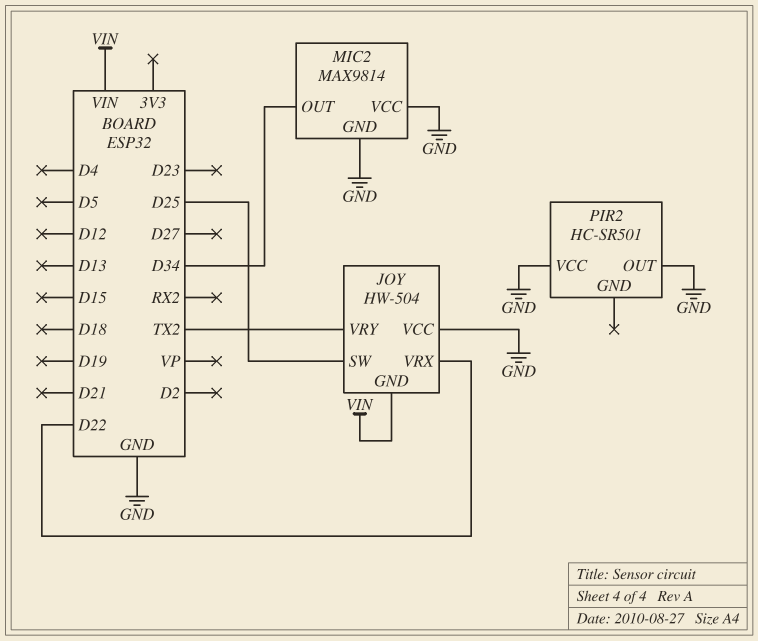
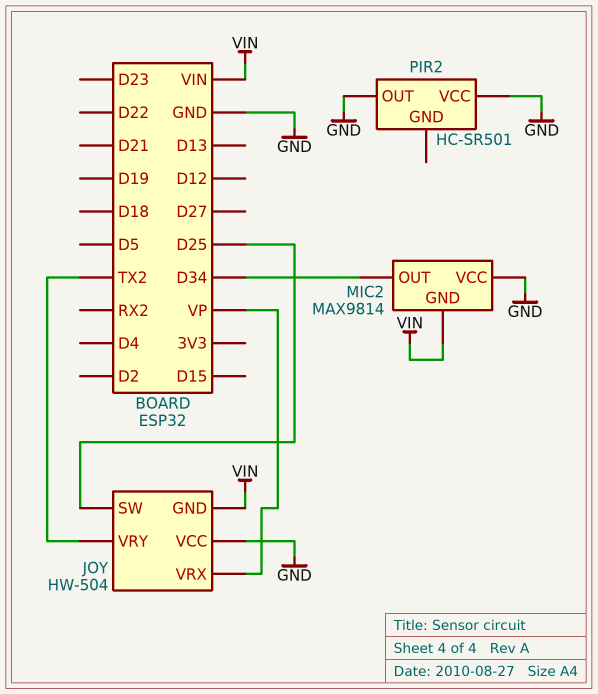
JOY pin VRX: D22 -> VP
MIC2 pin GND: GND -> VIN

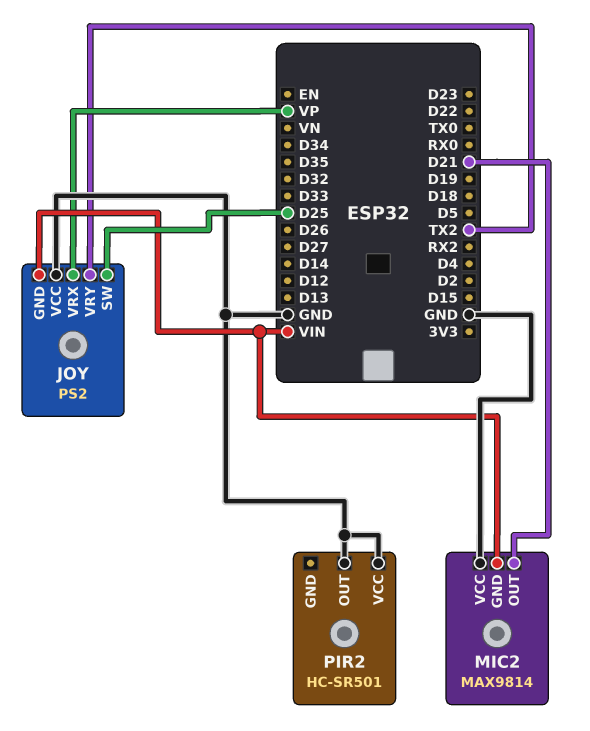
JOY: HW-504 -> PS2
MIC2 pin OUT: D34 -> D21

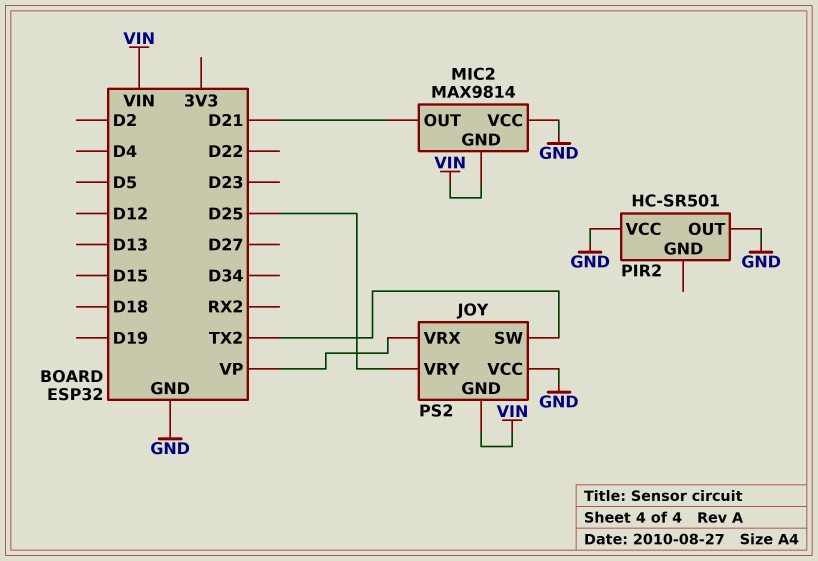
JOY pin SW: D25 -> TX2
JOY pin VRY: TX2 -> D25

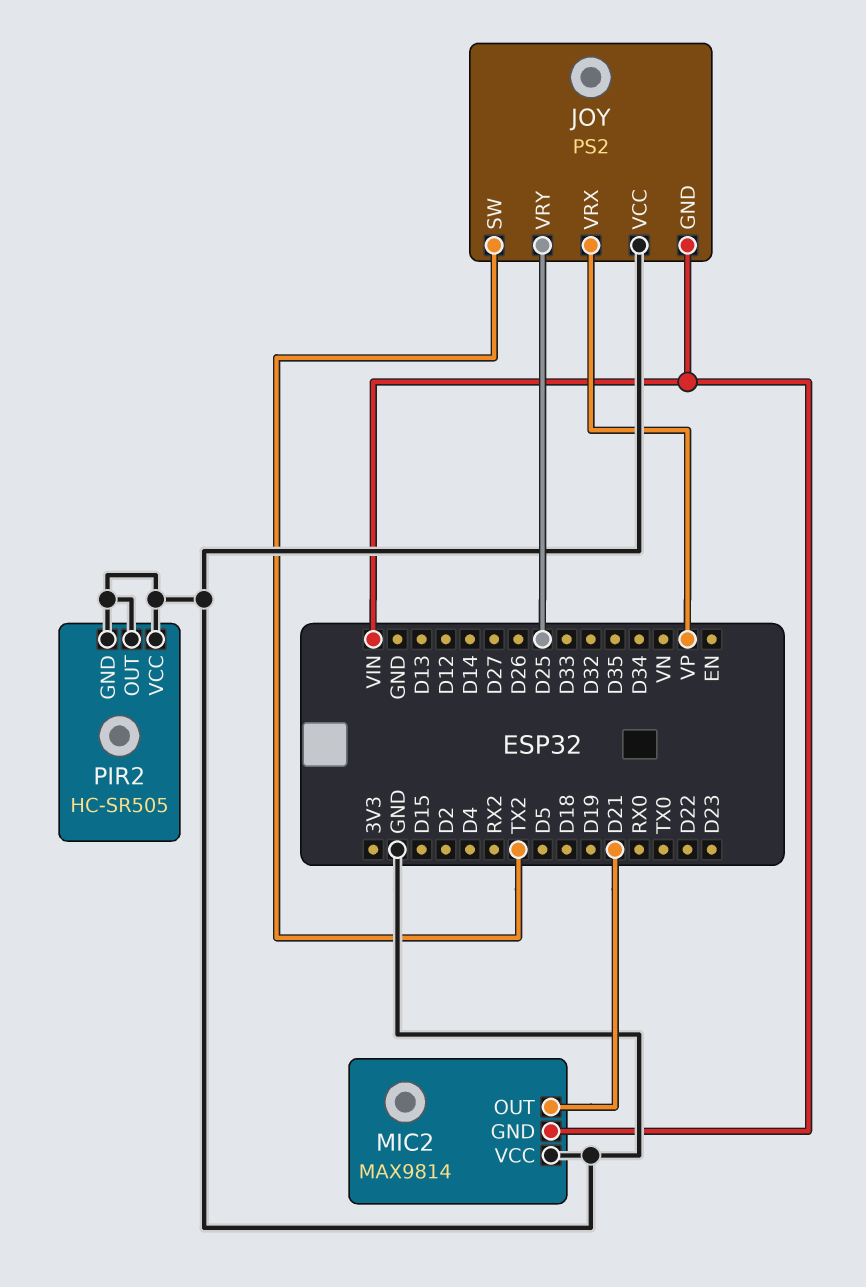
PIR2: HC-SR501 -> HC-SR505
PIR2 pin GND: none -> GND

